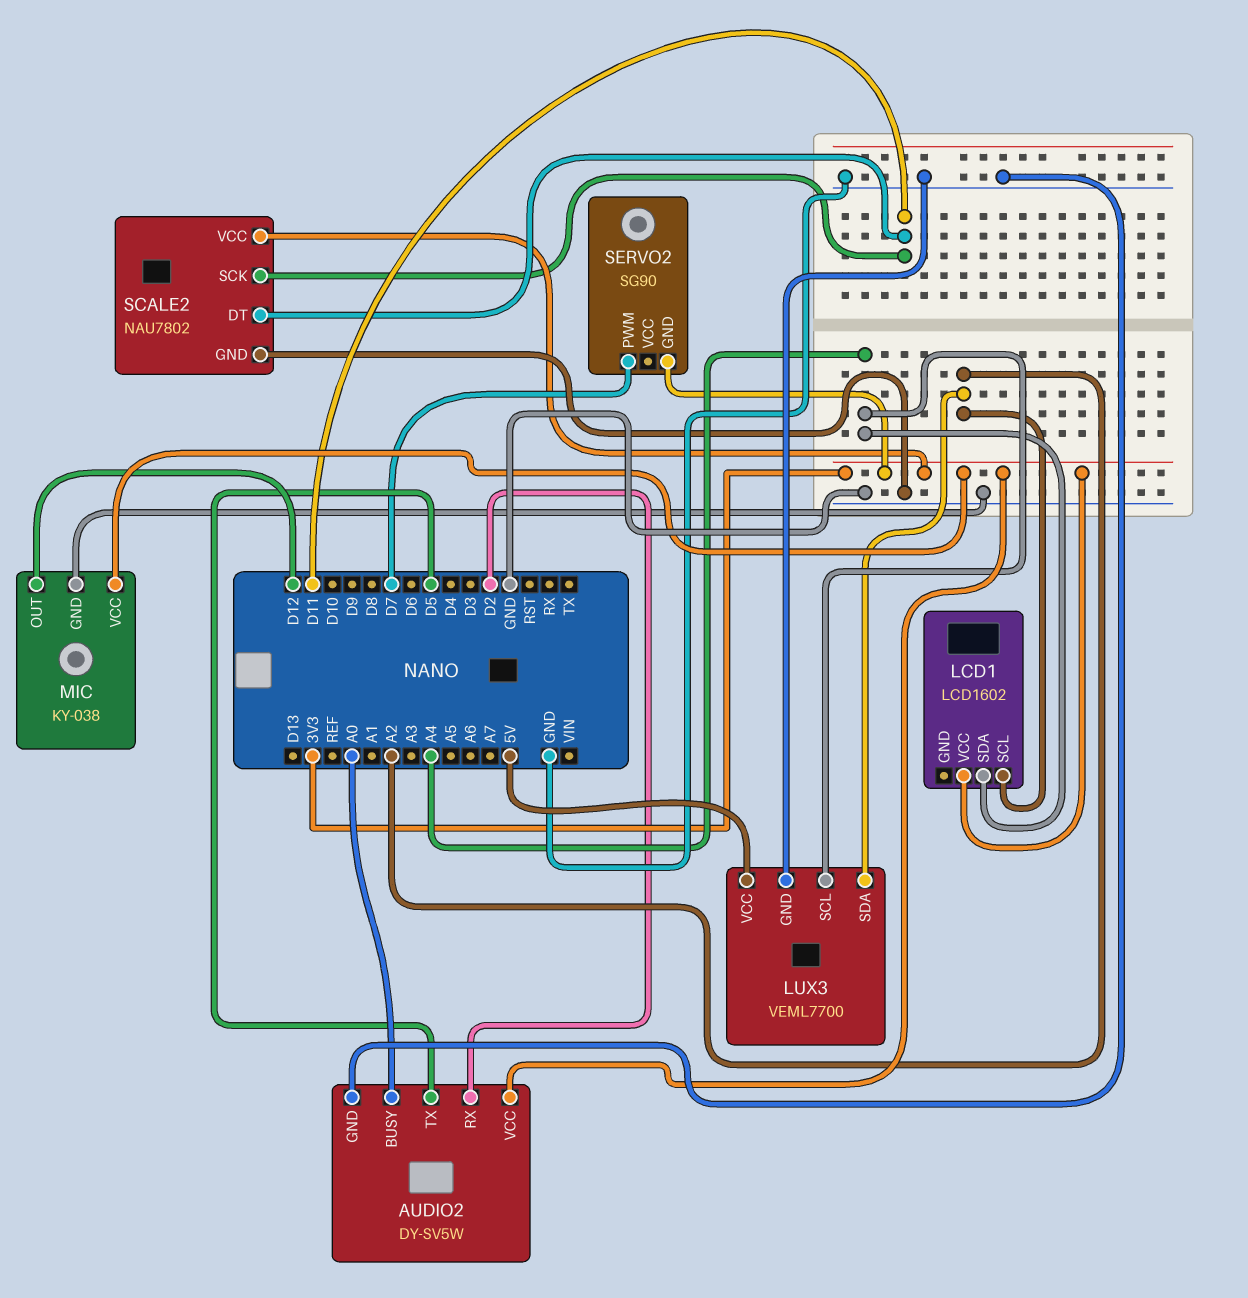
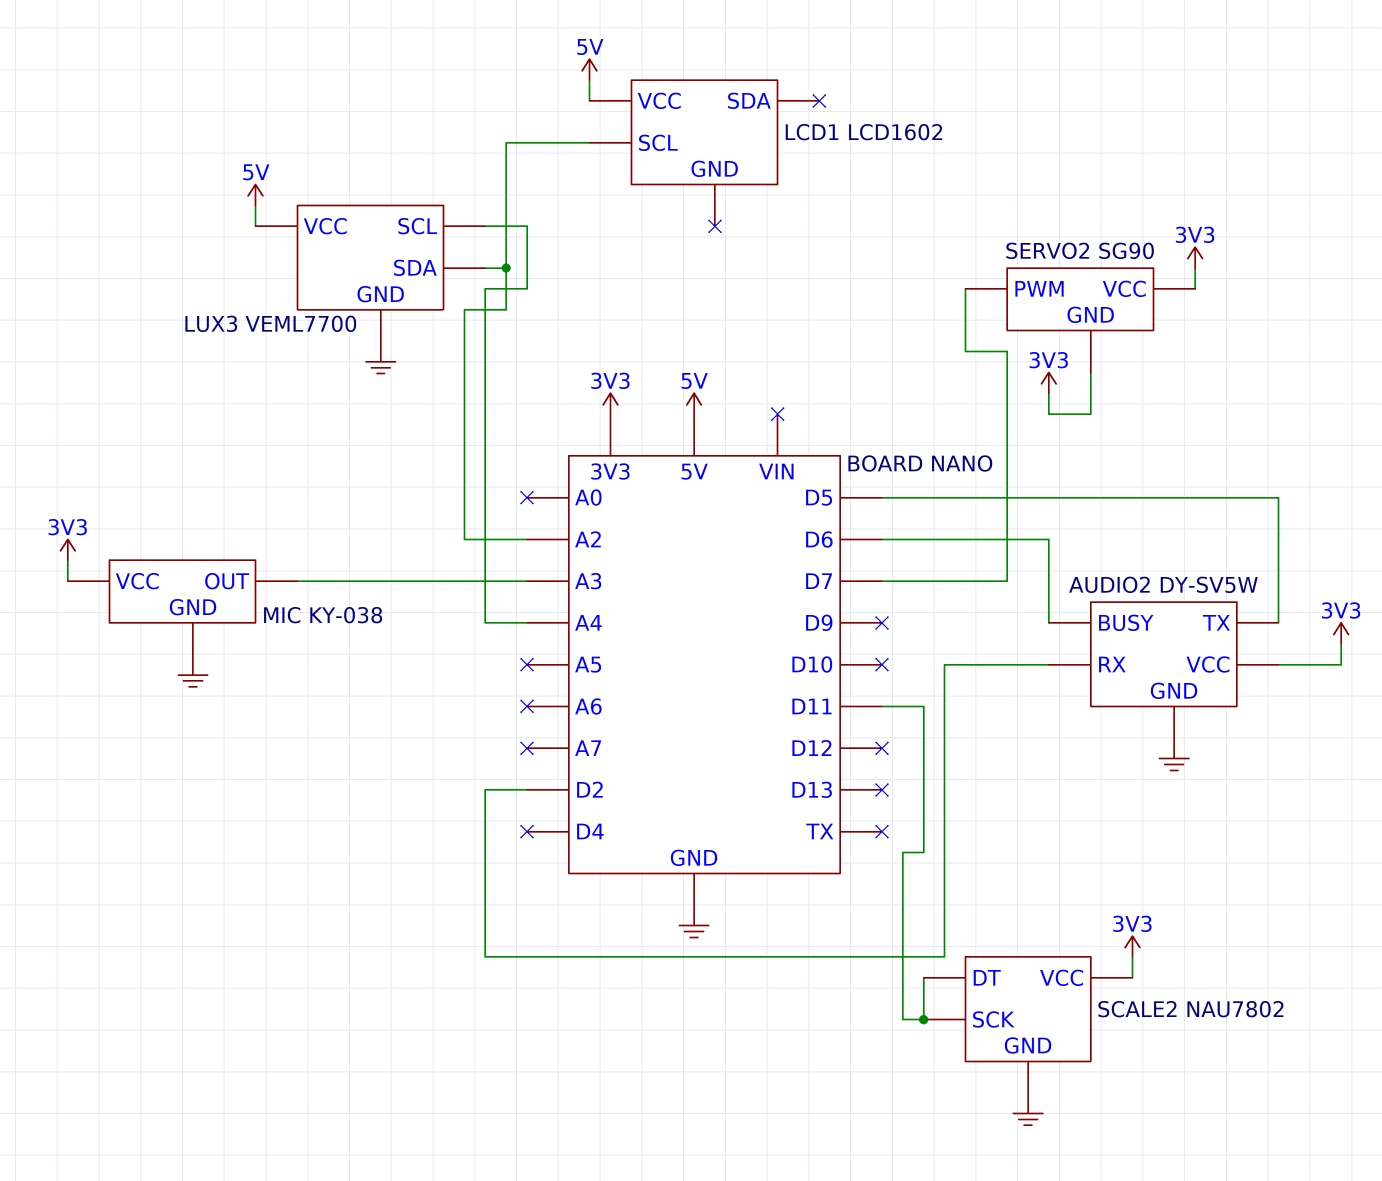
AUDIO2 pin BUSY: A0 -> D6
LCD1 pin SDA: A4 -> none
LCD1 pin VCC: 3V3 -> 5V
MIC pin OUT: D12 -> A3
SERVO2 pin VCC: none -> 3V3

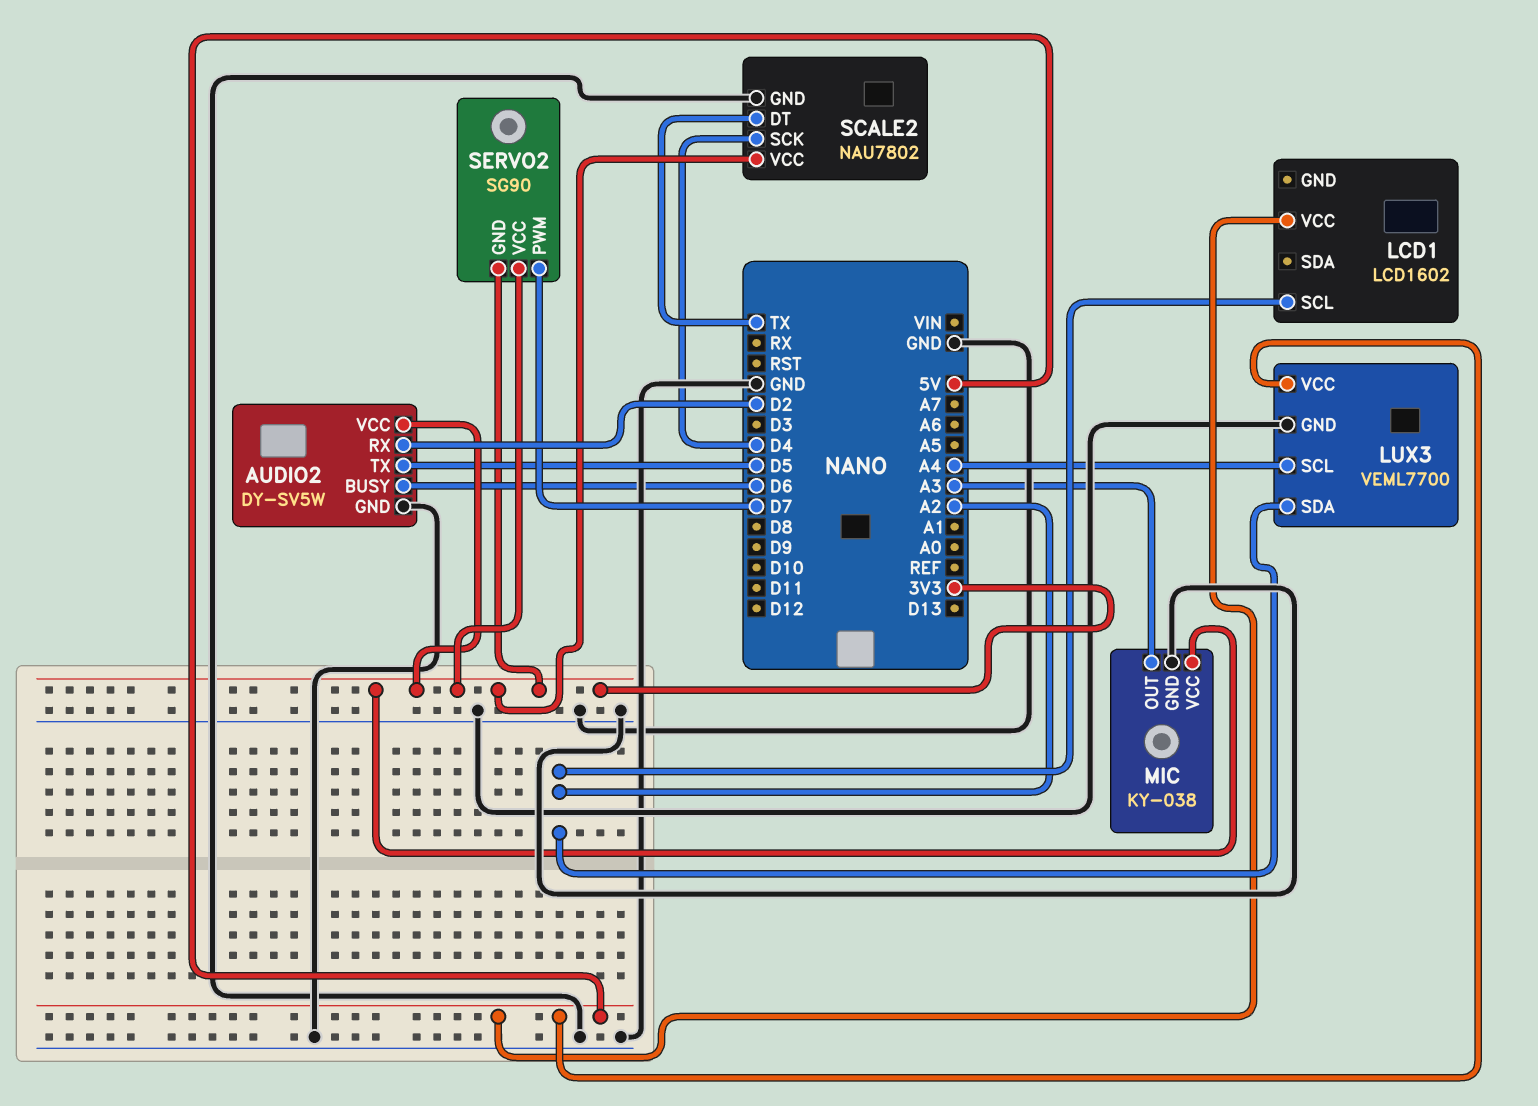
SCALE2 pin DT: D11 -> TX
SCALE2 pin SCK: D11 -> D4

